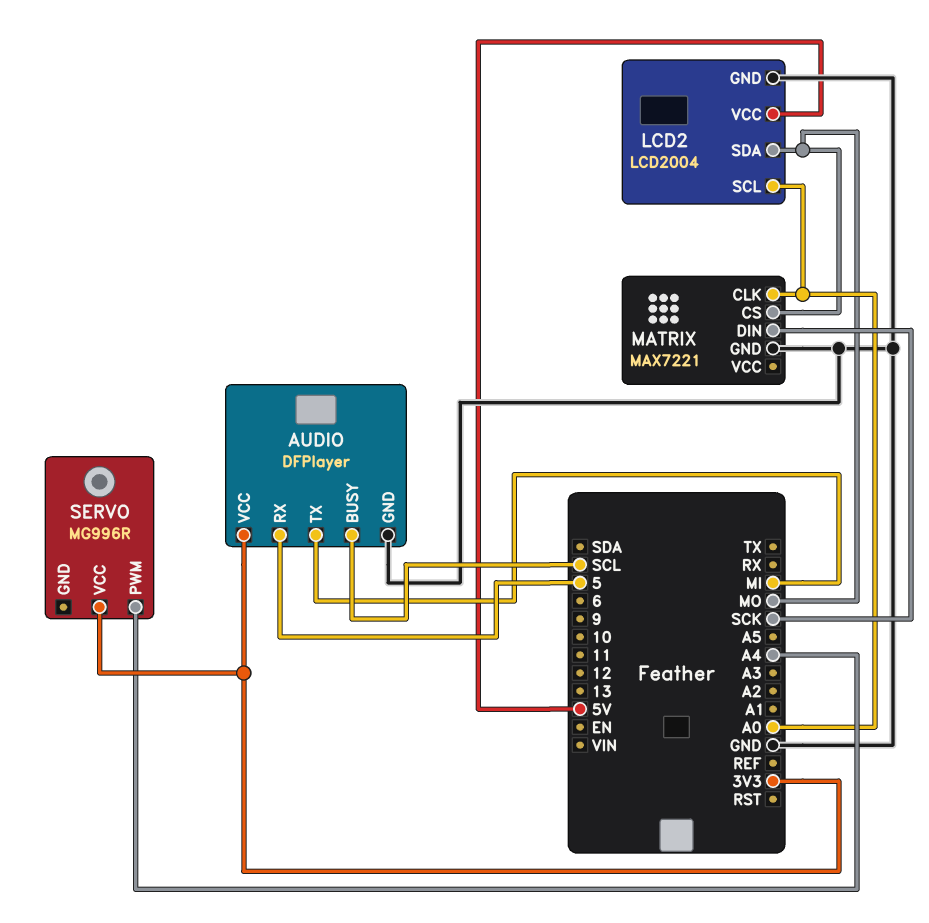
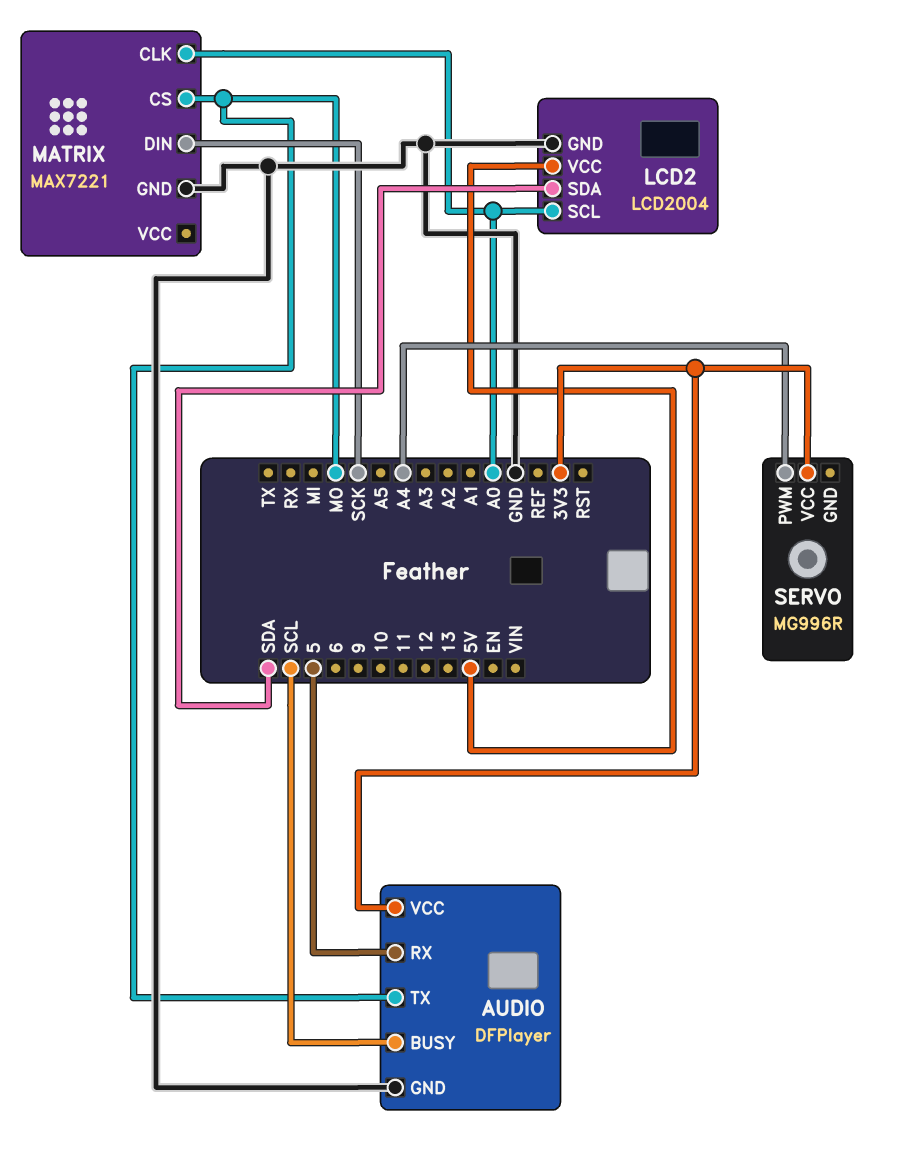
AUDIO pin TX: MI -> MO
LCD2 pin SDA: MO -> SDA

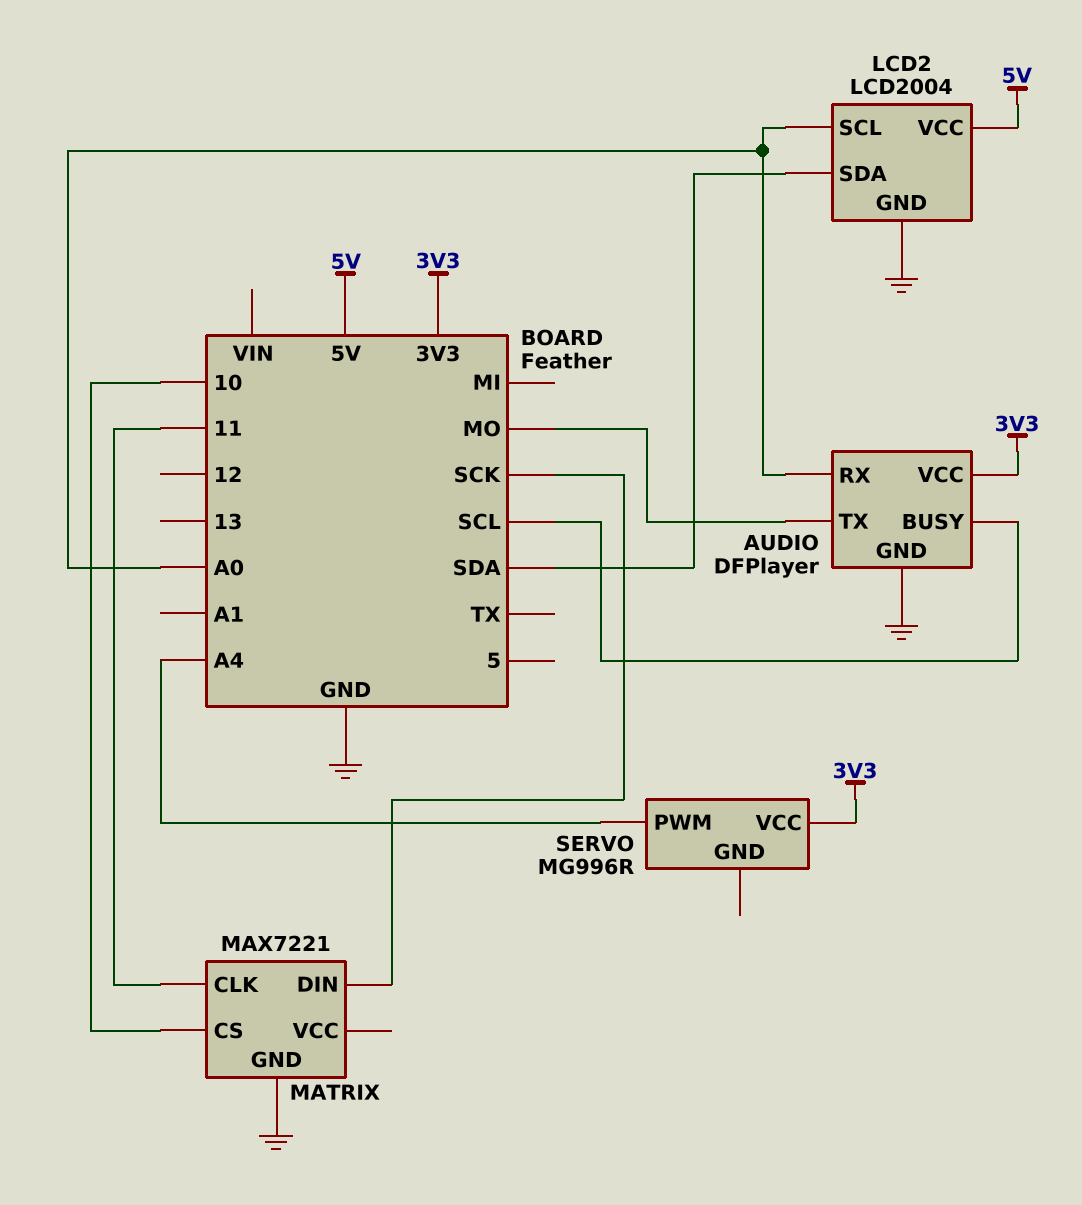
AUDIO pin RX: 5 -> A0
MATRIX pin CLK: A0 -> 11
MATRIX pin CS: MO -> 10

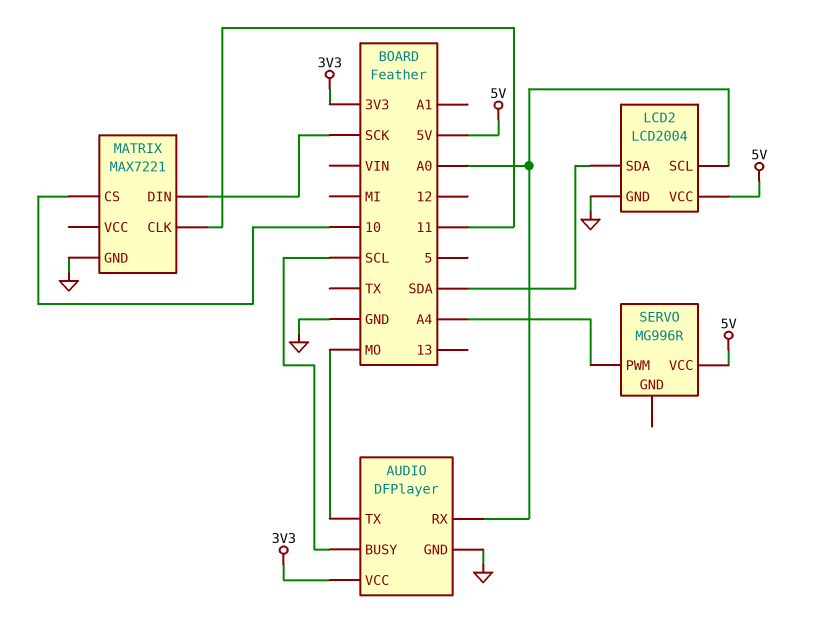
SERVO pin VCC: 3V3 -> 5V

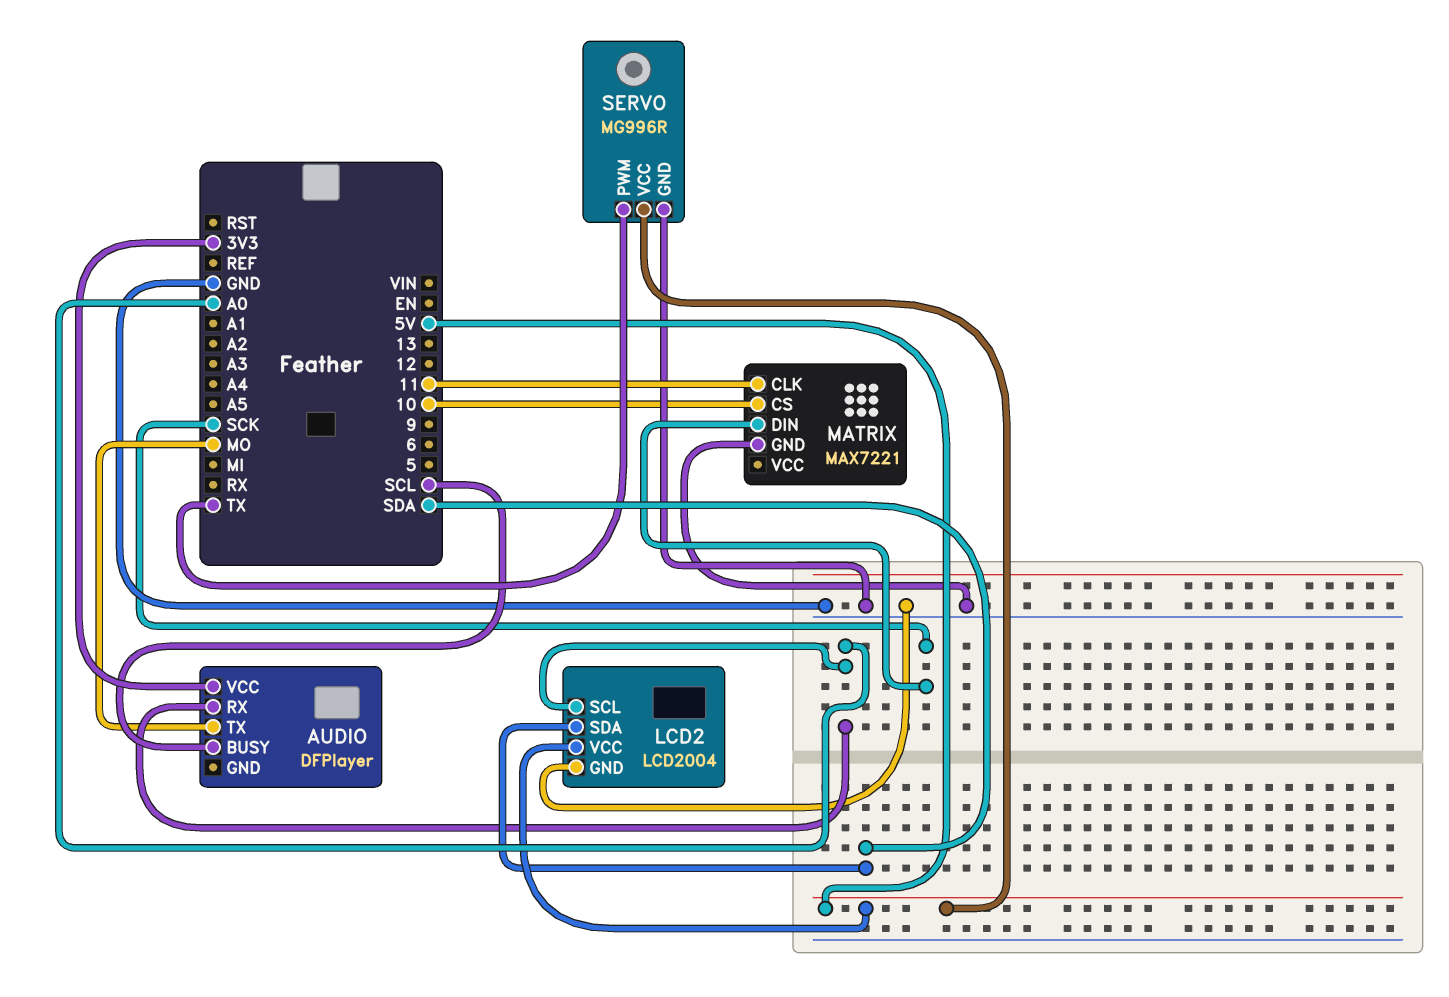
AUDIO pin GND: GND -> none
SERVO pin GND: none -> GND
SERVO pin PWM: A4 -> TX

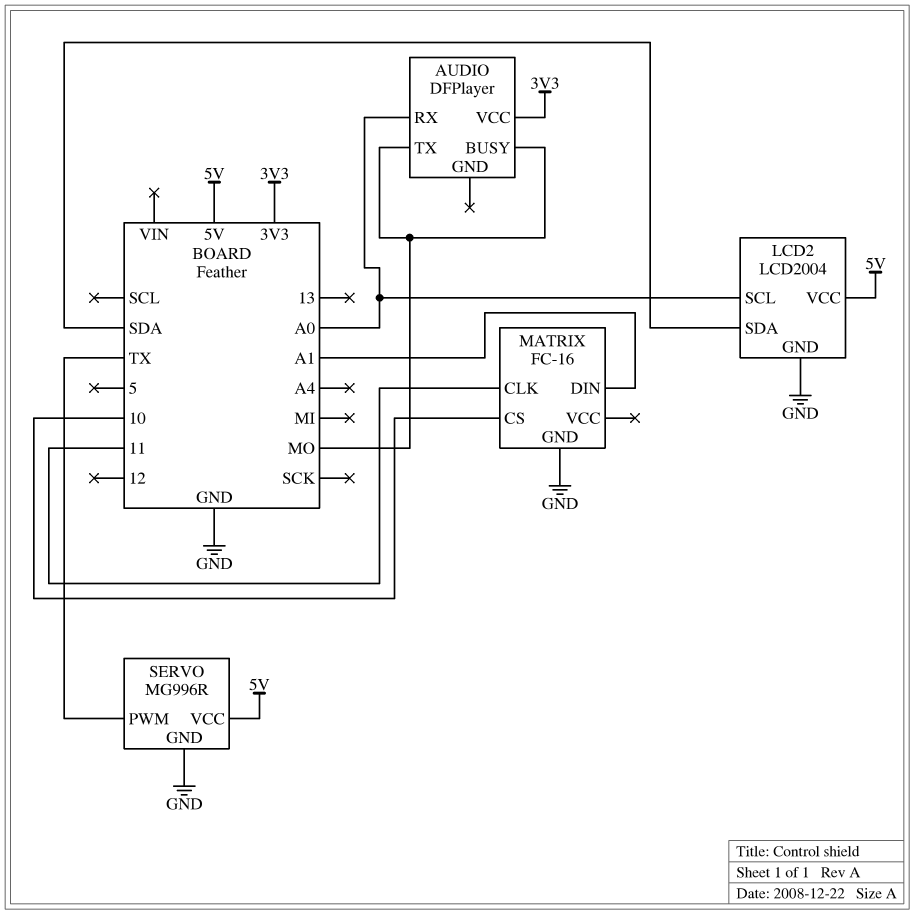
AUDIO pin BUSY: SCL -> MO
MATRIX: MAX7221 -> FC-16
MATRIX pin DIN: SCK -> A1

